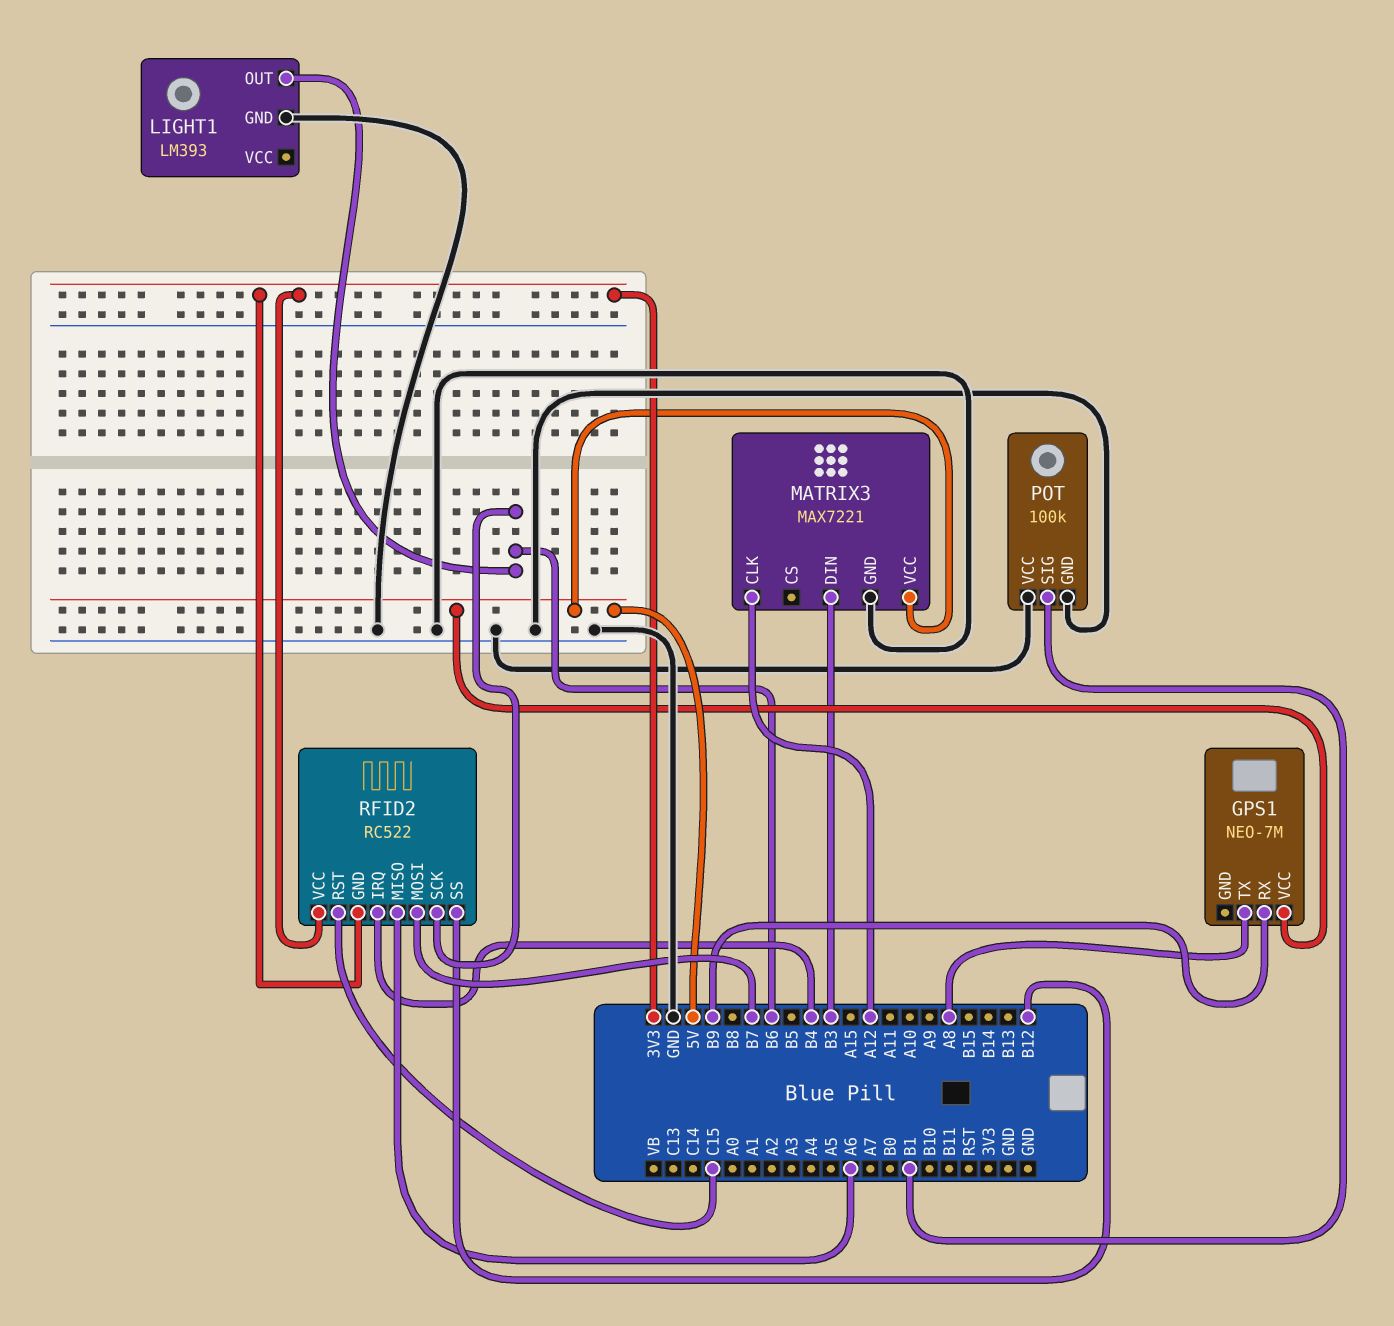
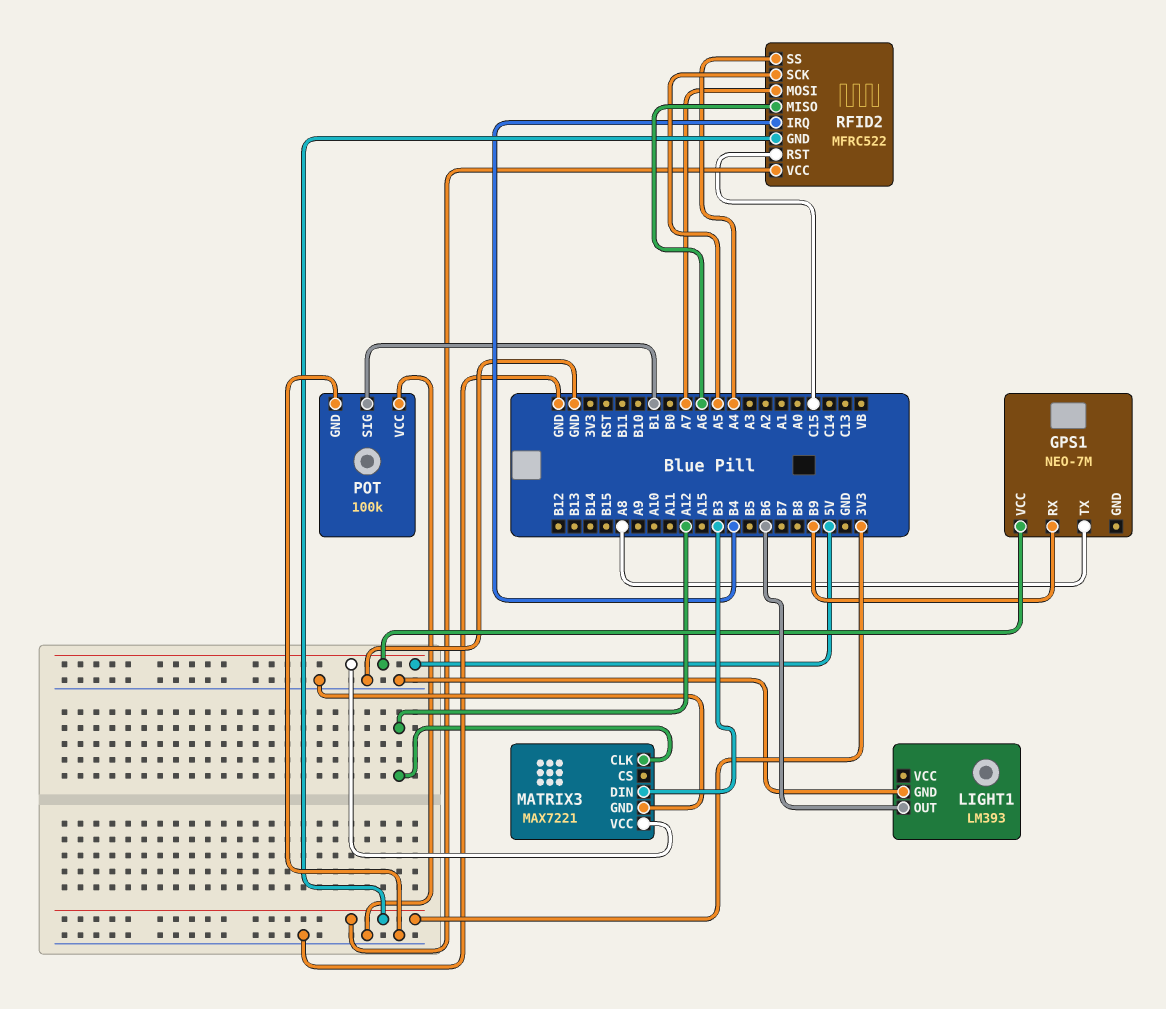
RFID2: RC522 -> MFRC522
RFID2 pin MOSI: B7 -> A7
RFID2 pin SCK: B6 -> A5
RFID2 pin SS: B12 -> A4

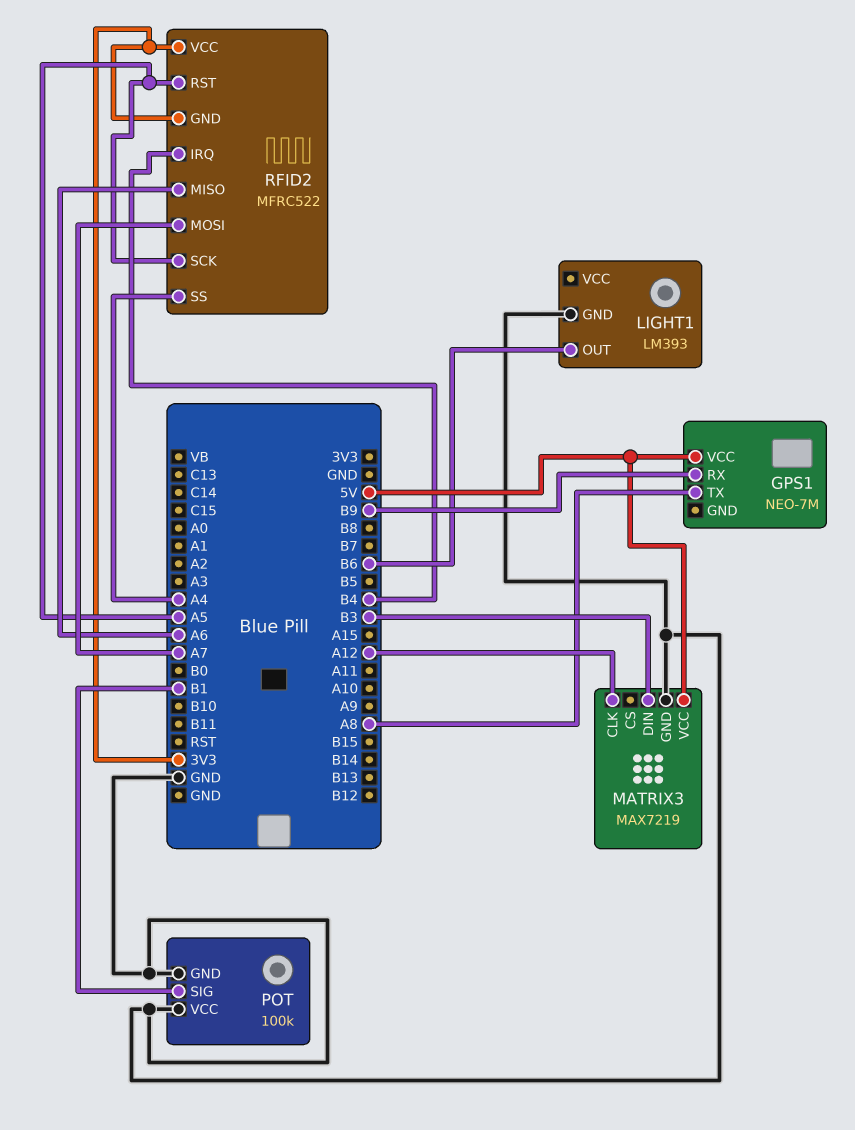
MATRIX3: MAX7221 -> MAX7219
RFID2 pin RST: C15 -> A5

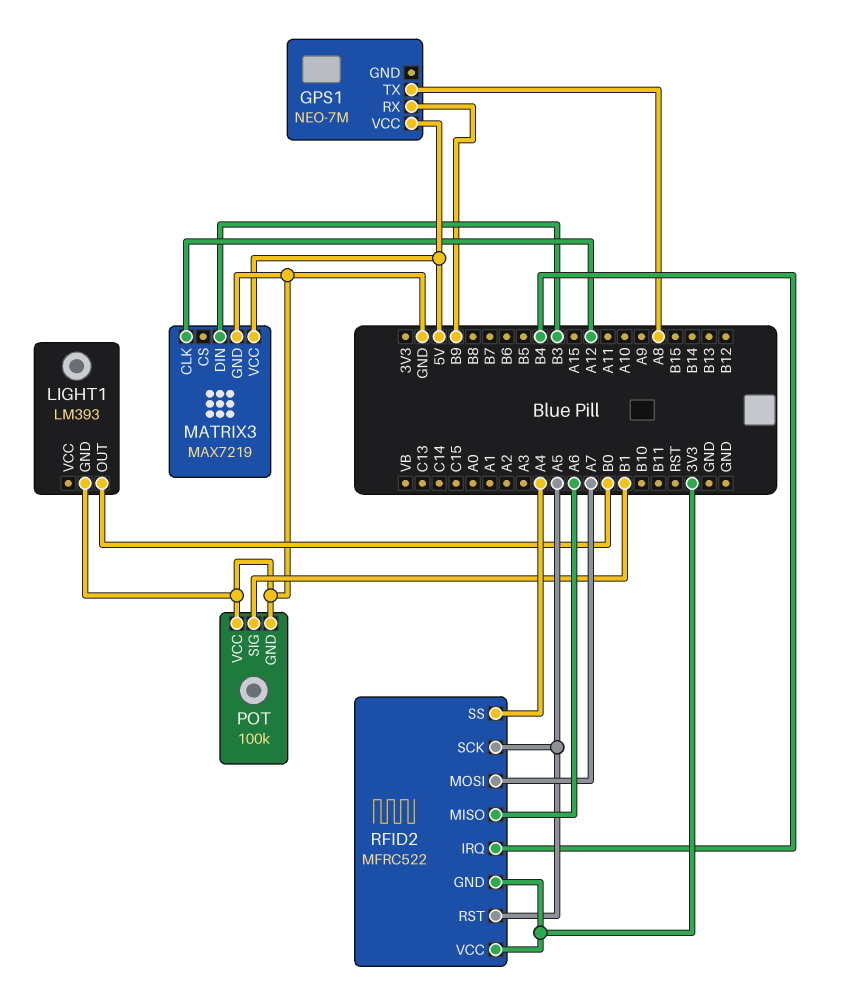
LIGHT1 pin OUT: B6 -> B0

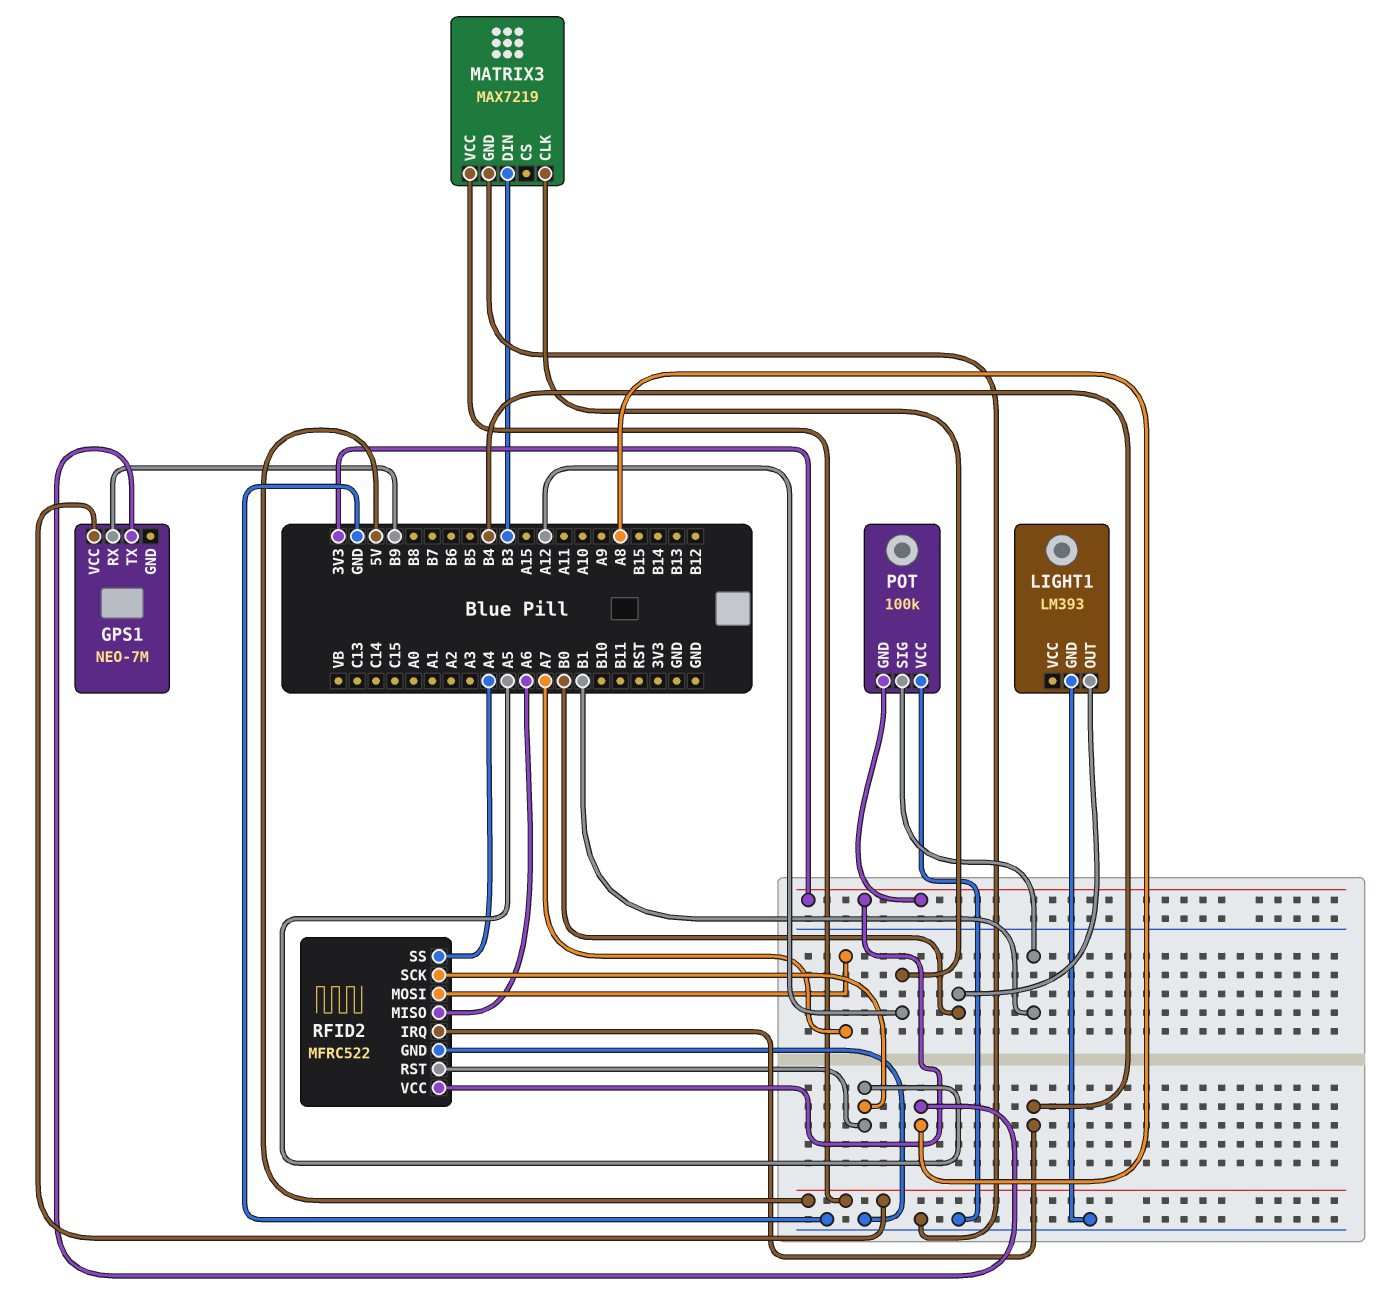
POT pin GND: GND -> 3V3
RFID2 pin GND: 3V3 -> GND

